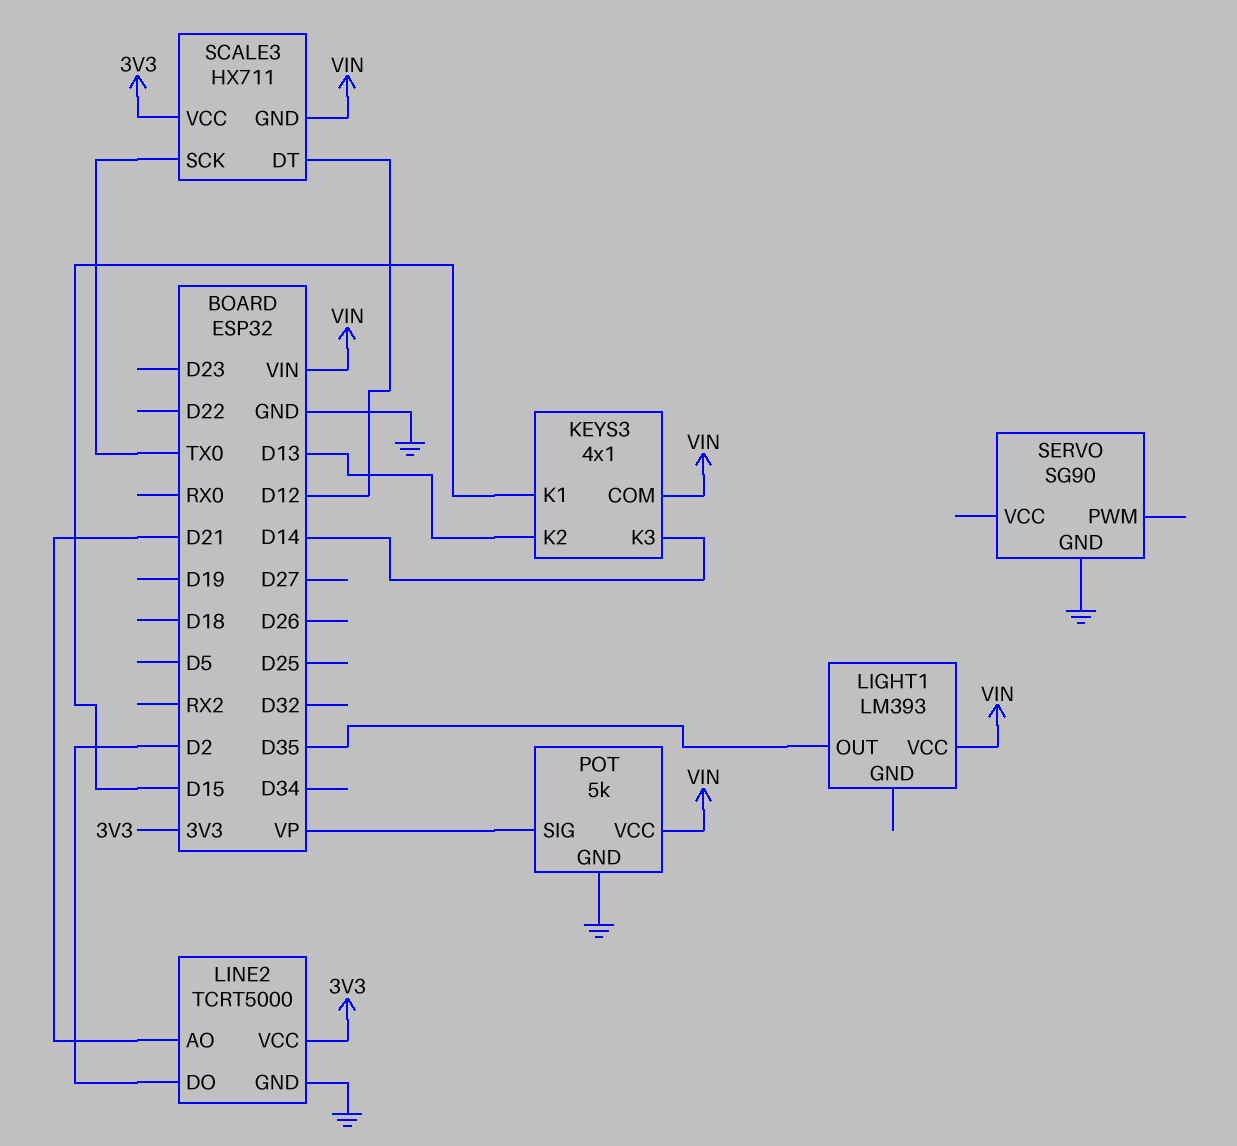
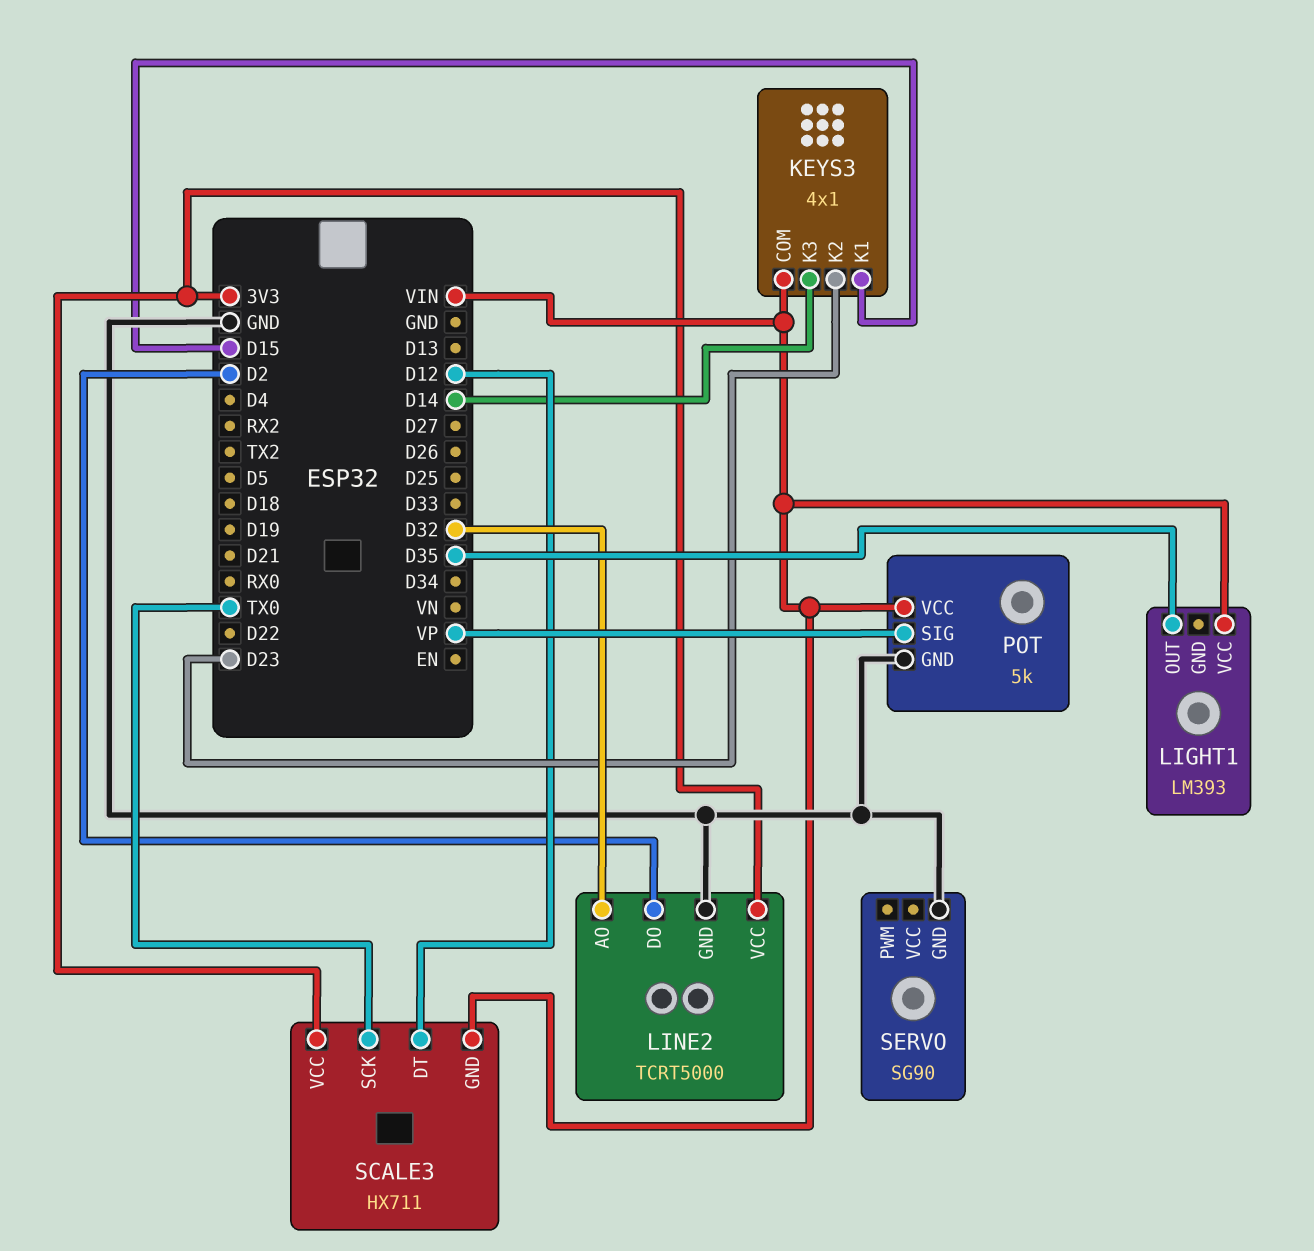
KEYS3 pin K2: D13 -> D23
LINE2 pin AO: D21 -> D32

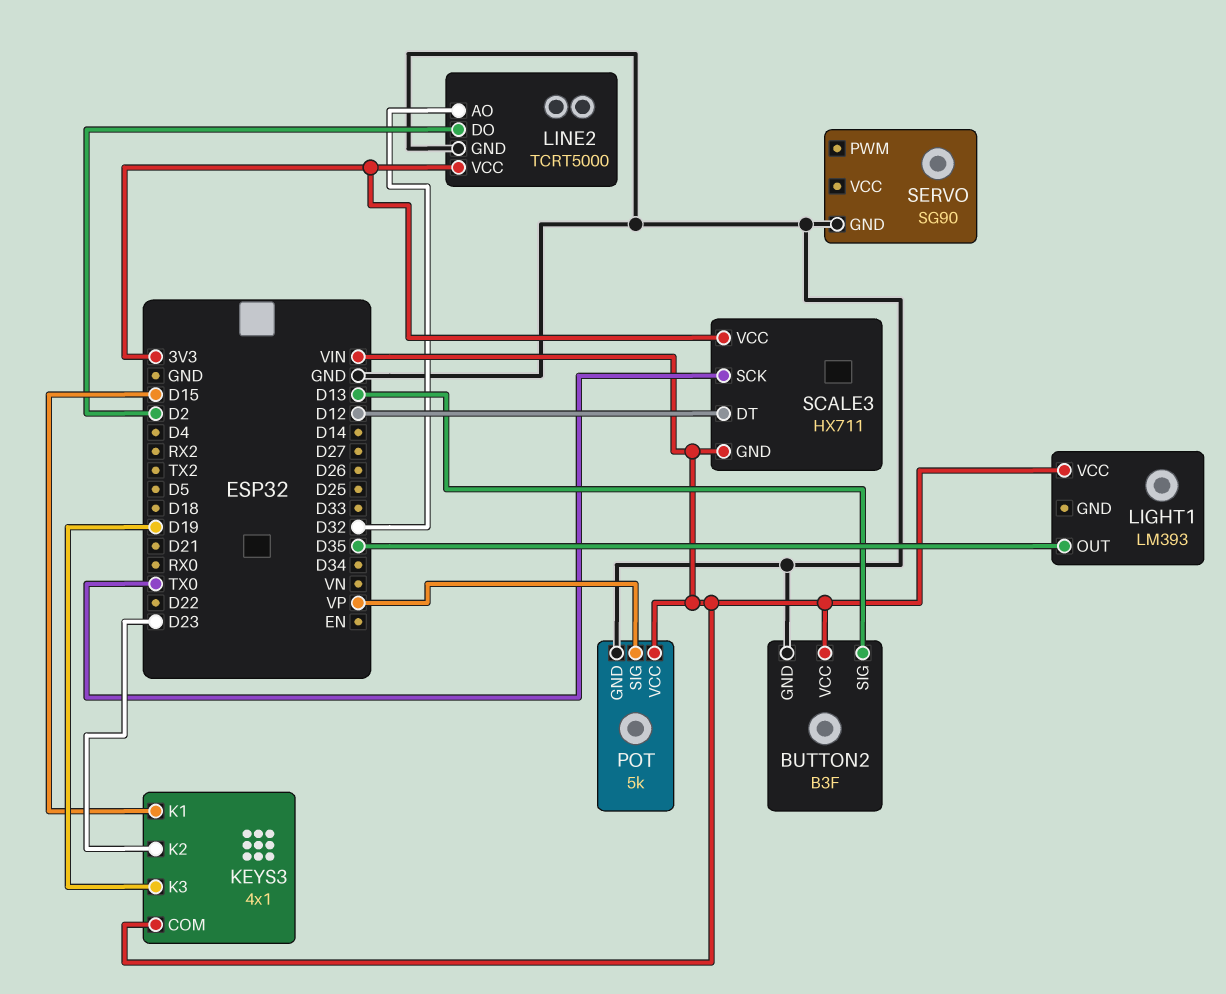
BUTTON2: none -> B3F
BUTTON2 pin GND: none -> GND
BUTTON2 pin SIG: none -> D13
BUTTON2 pin VCC: none -> VIN
KEYS3 pin K3: D14 -> D19

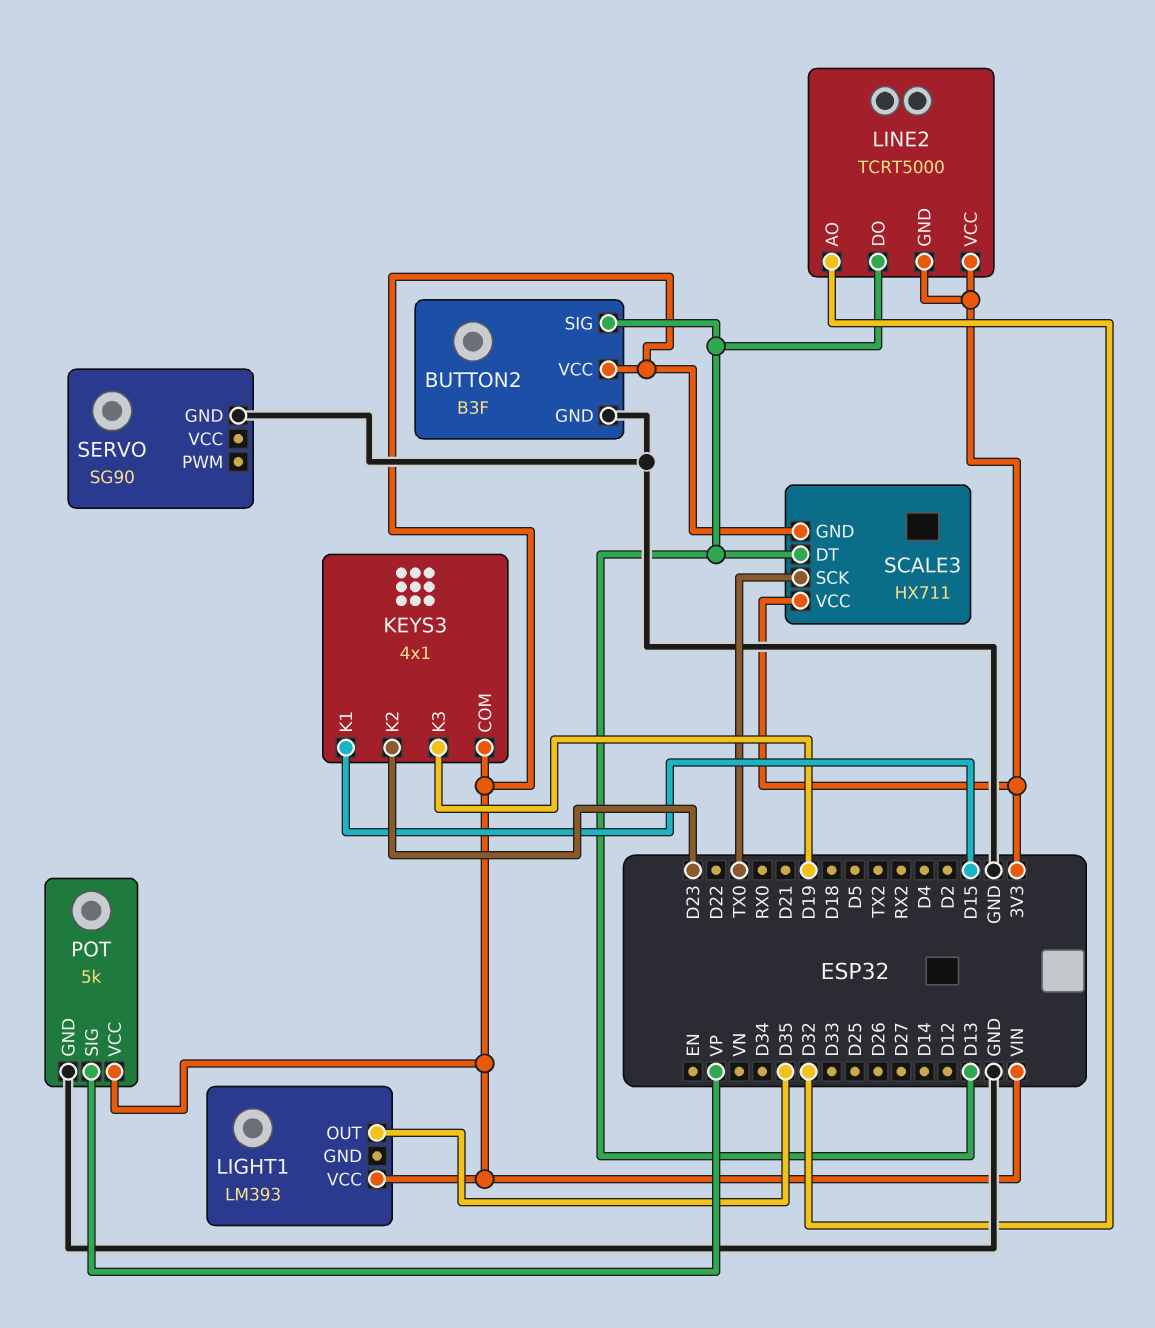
LINE2 pin DO: D2 -> D13
LINE2 pin GND: GND -> 3V3
SCALE3 pin DT: D12 -> D13

